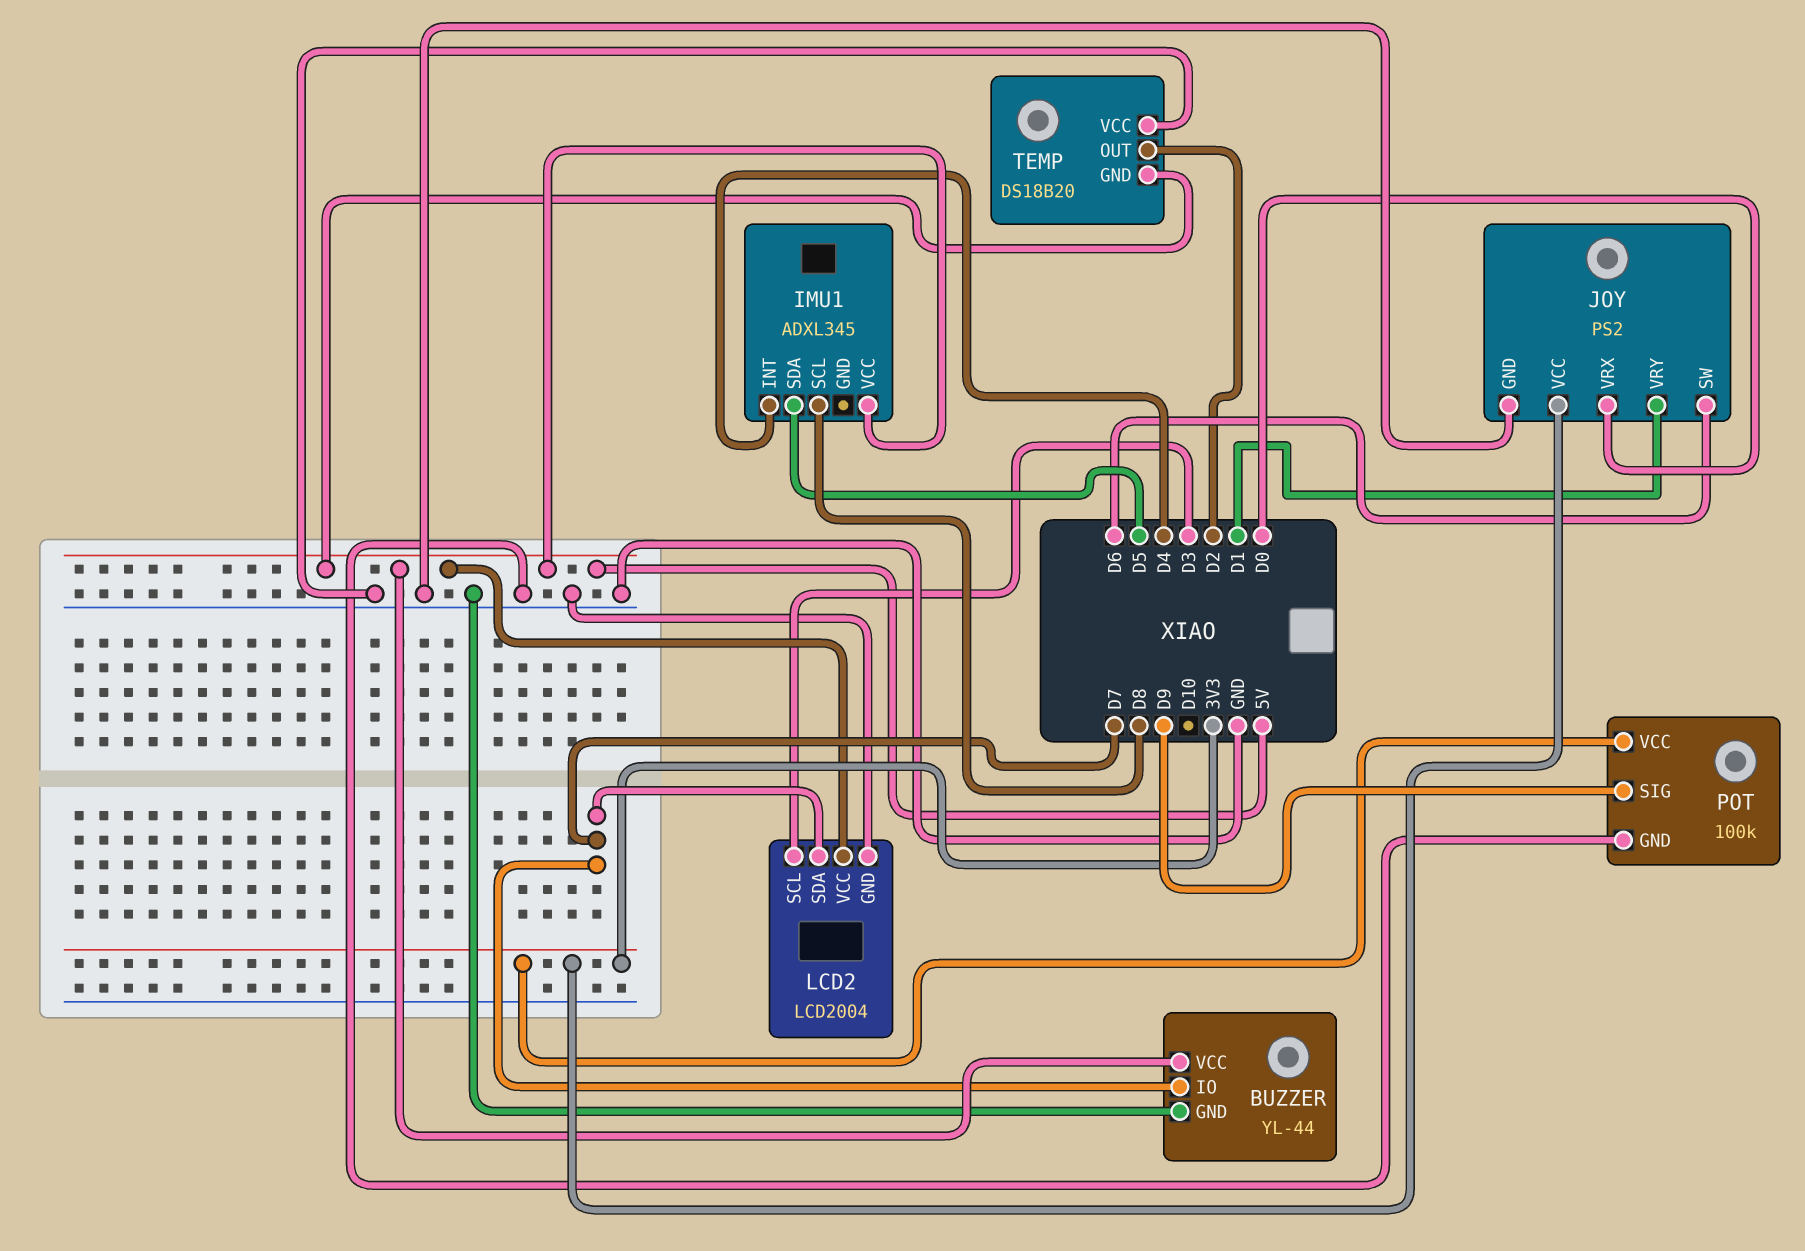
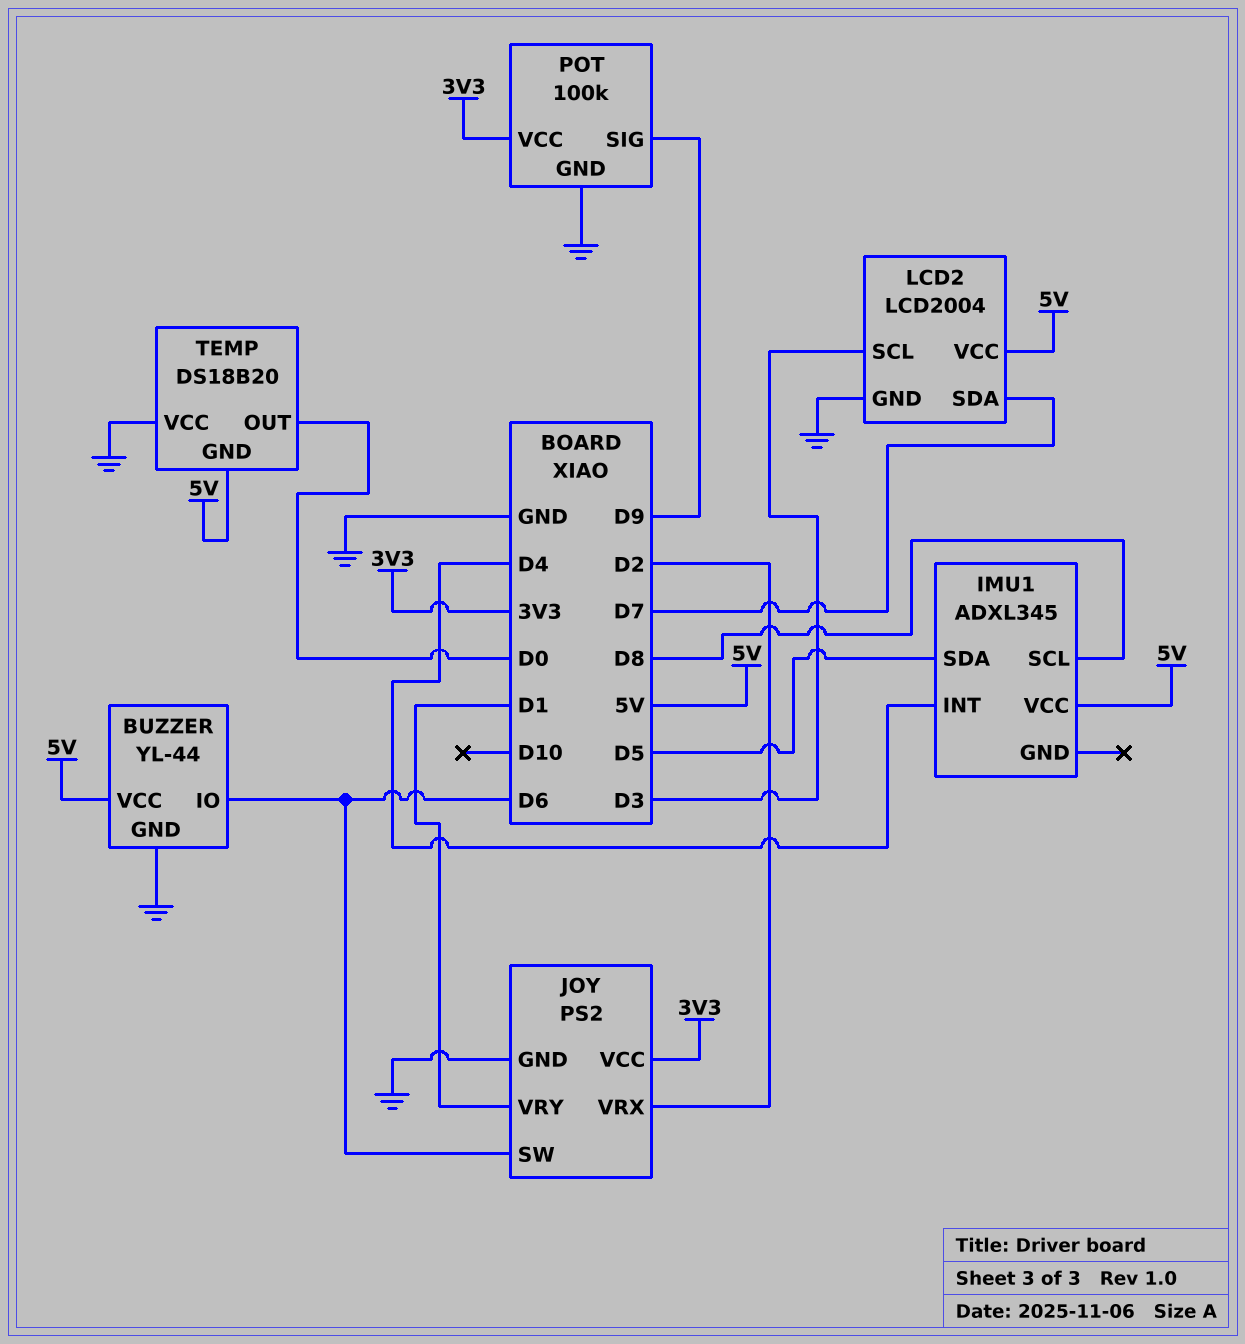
BUZZER pin IO: D7 -> D6
JOY pin VRX: D0 -> D2
TEMP pin OUT: D2 -> D0

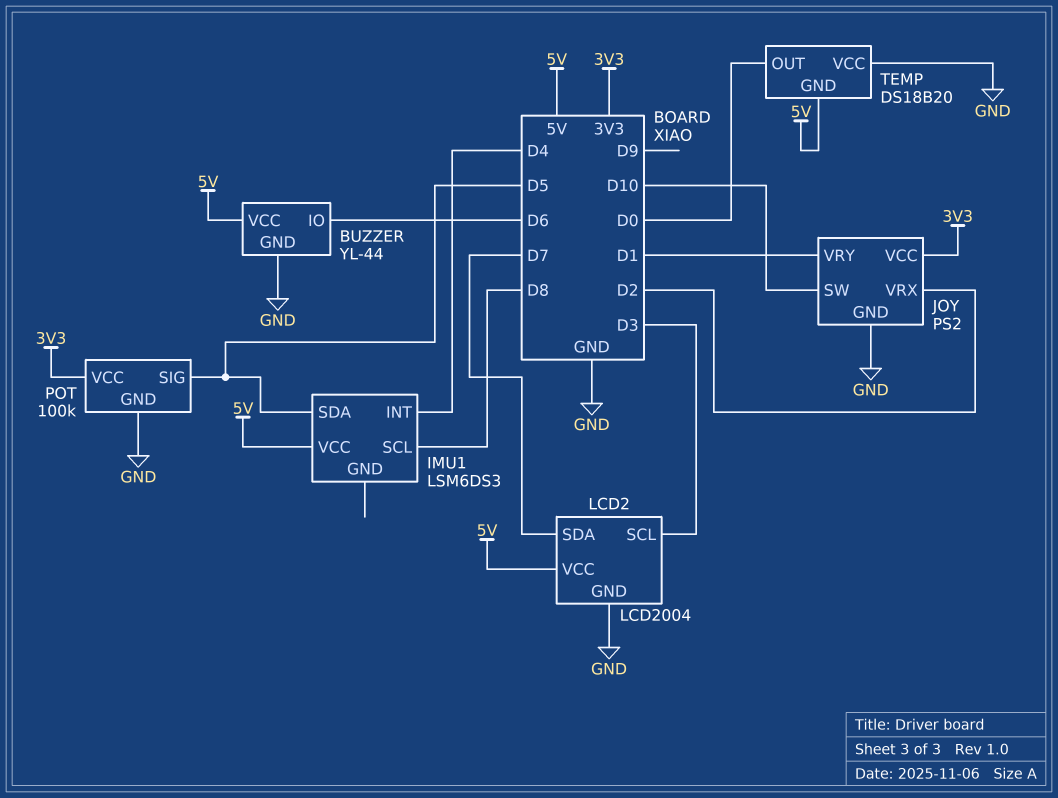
IMU1: ADXL345 -> LSM6DS3
JOY pin SW: D6 -> D10
POT pin SIG: D9 -> D5

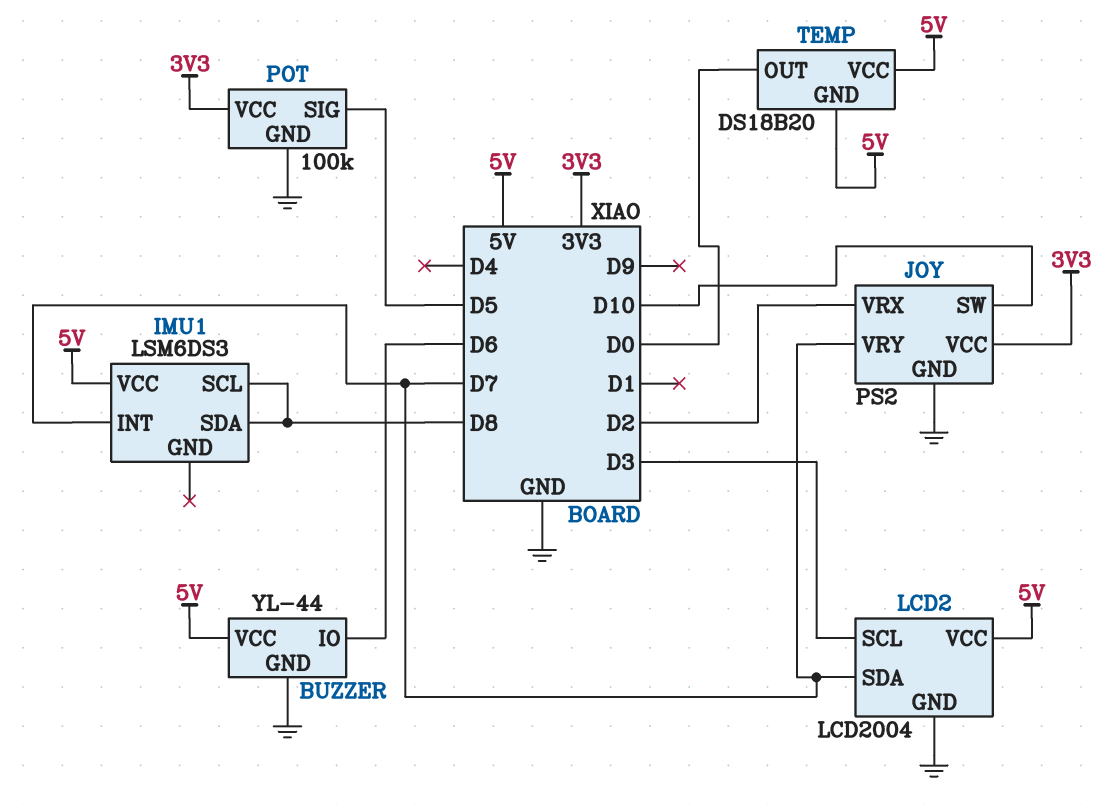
IMU1 pin INT: D4 -> D7
IMU1 pin SDA: D5 -> D8
JOY pin VRY: D1 -> D7
TEMP pin VCC: GND -> 5V

